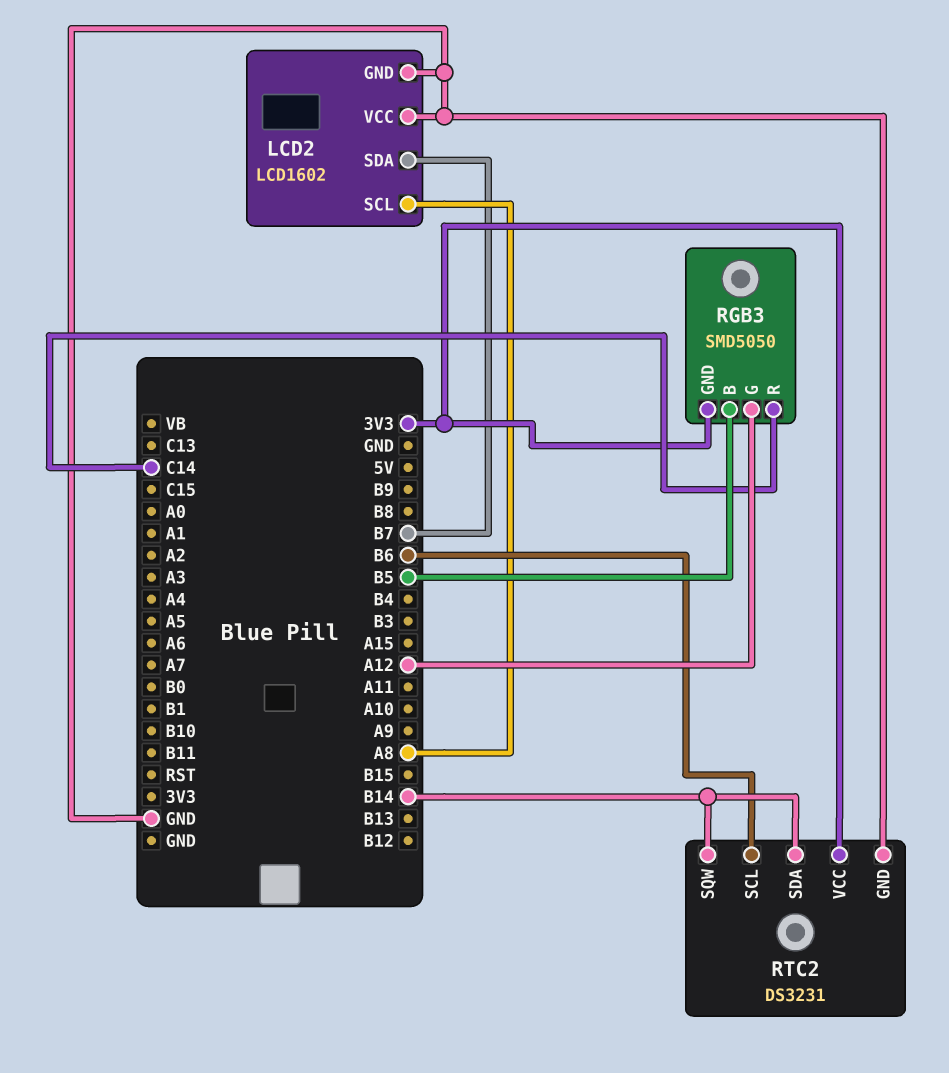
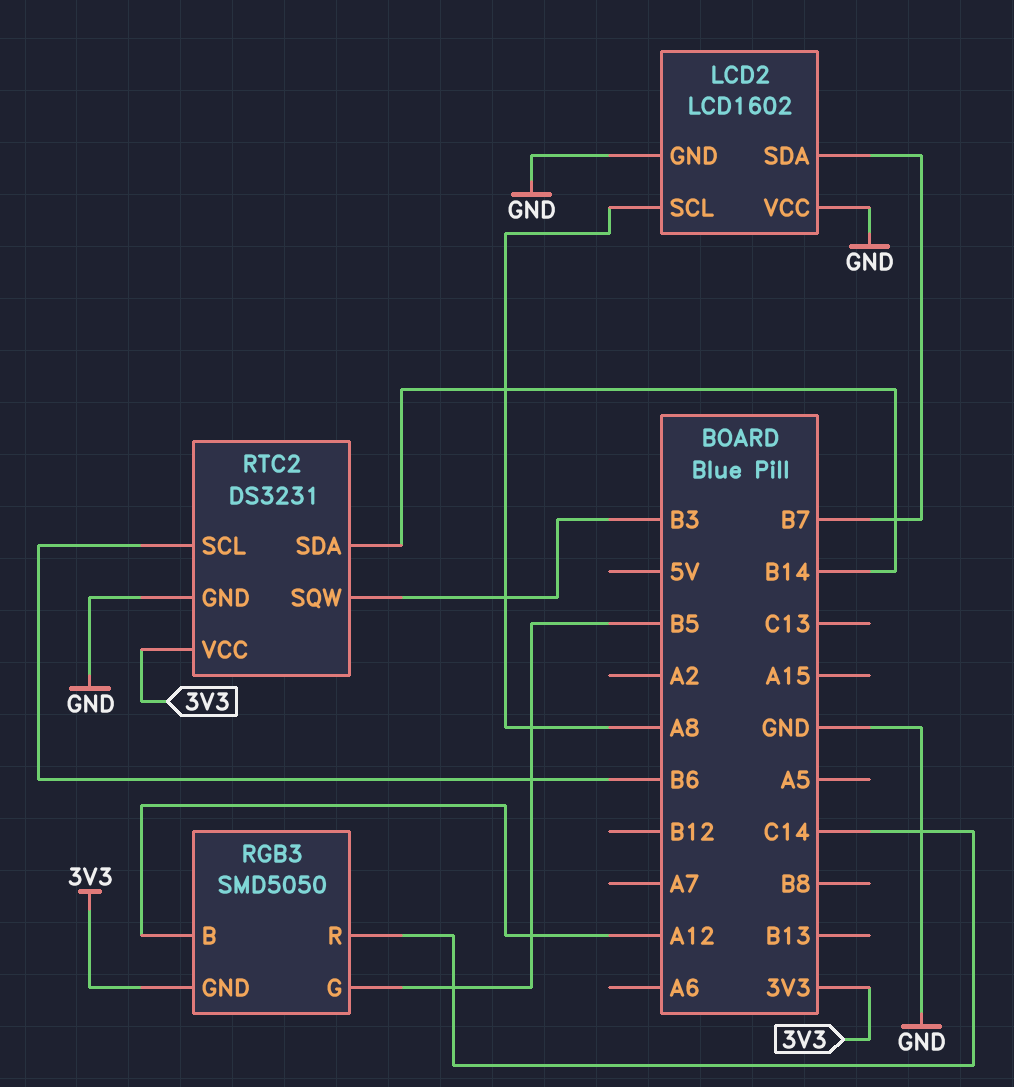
RGB3 pin B: B5 -> A12
RGB3 pin G: A12 -> B5
RTC2 pin SQW: B14 -> B3

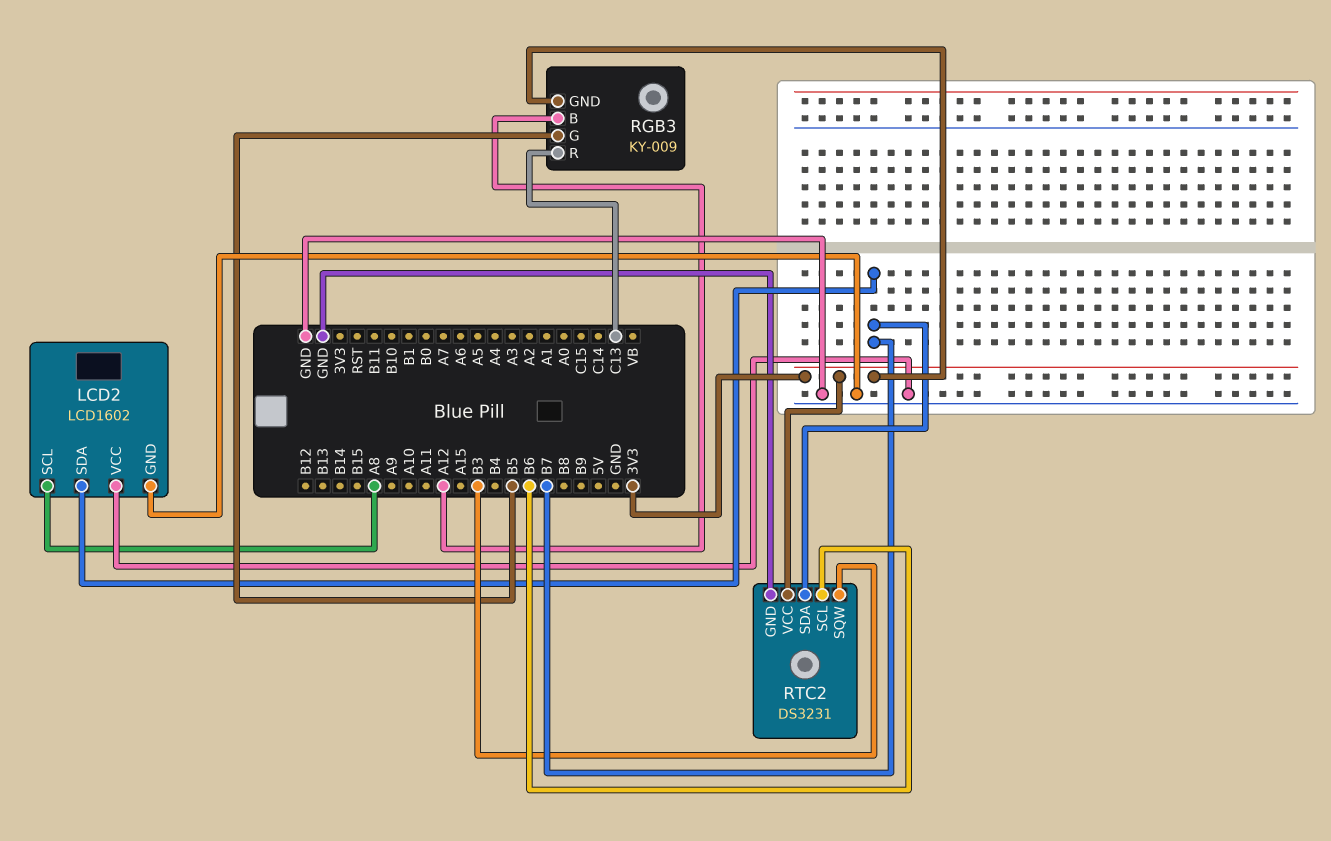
RGB3: SMD5050 -> KY-009
RGB3 pin R: C14 -> C13
RTC2 pin SDA: B14 -> B7

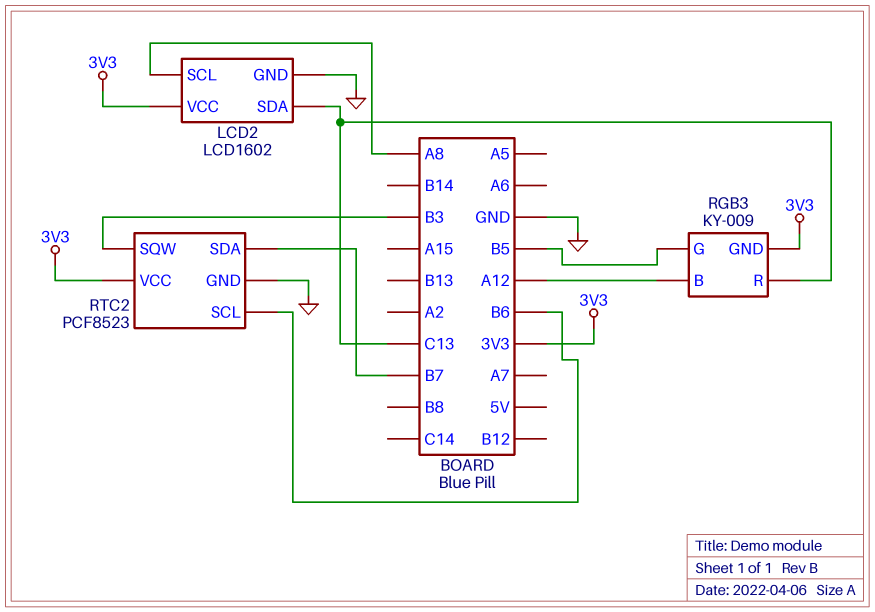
LCD2 pin SDA: B7 -> C13
LCD2 pin VCC: GND -> 3V3
RTC2: DS3231 -> PCF8523

